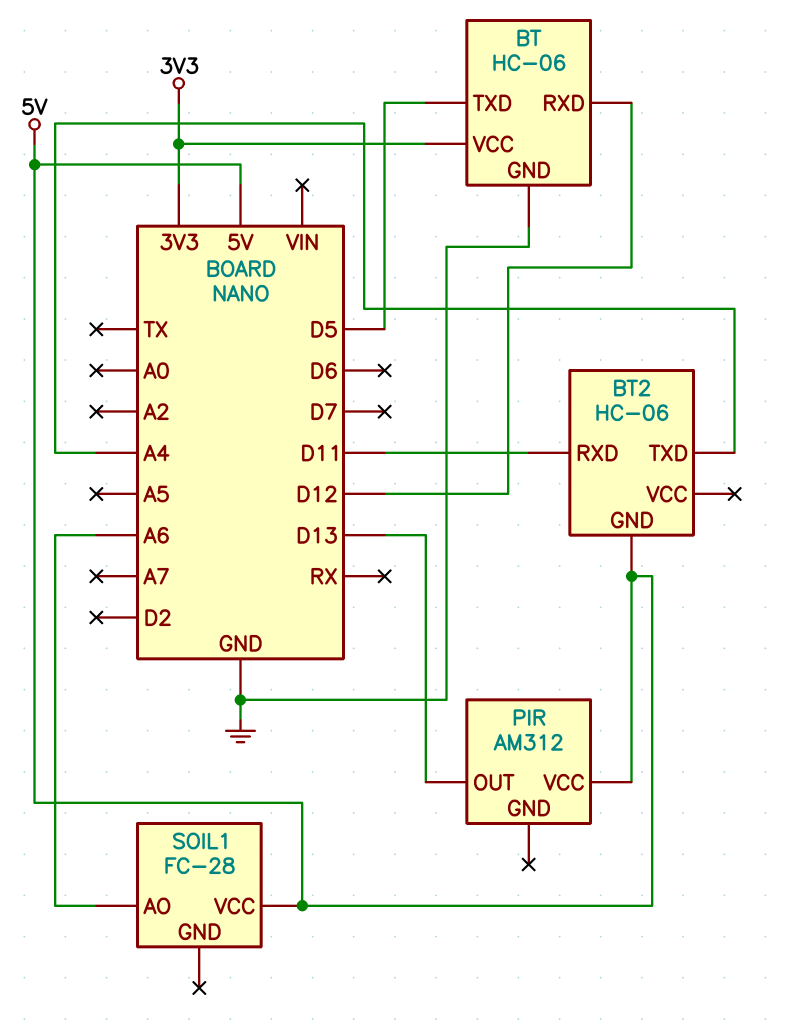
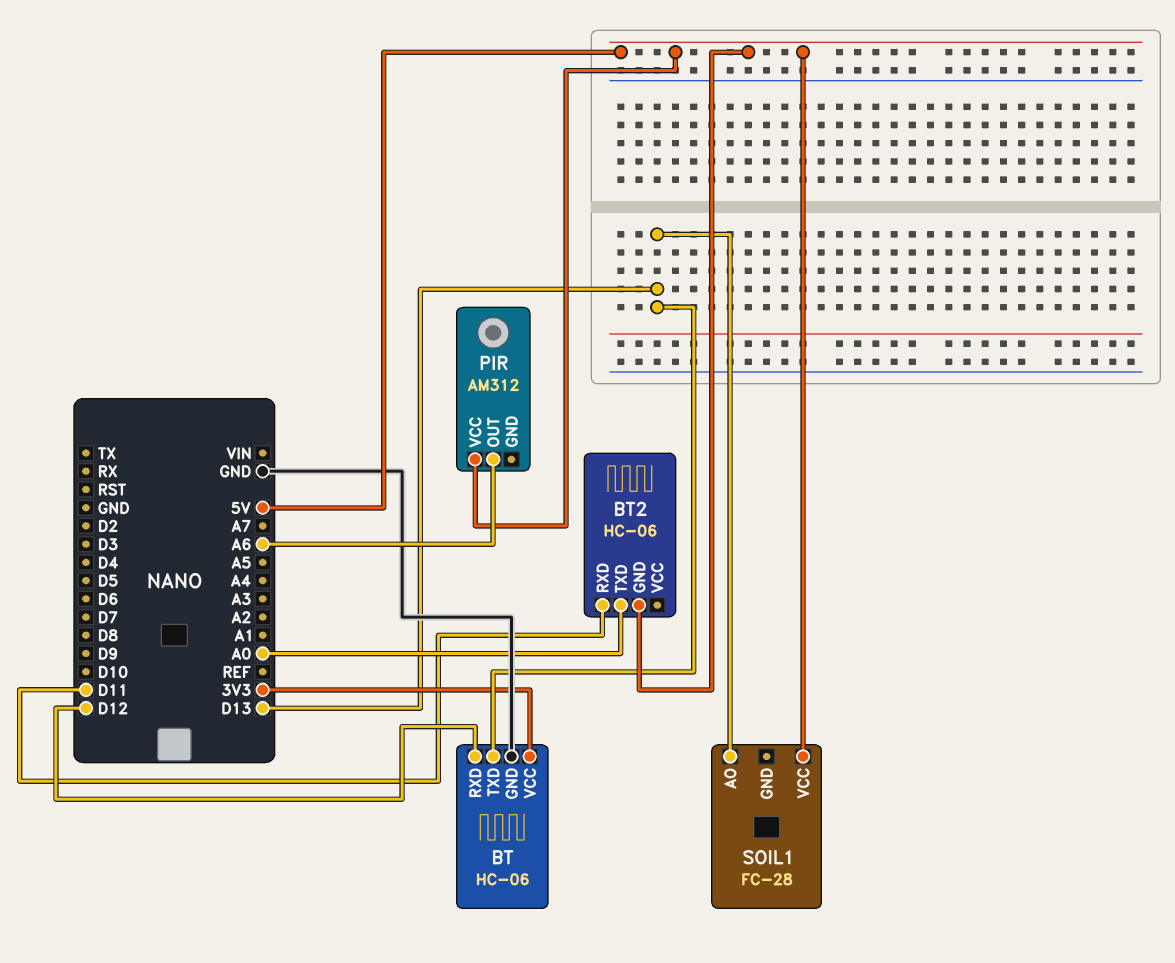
BT pin TXD: D5 -> D13
BT2 pin TXD: A4 -> A0
PIR pin OUT: D13 -> A6
SOIL1 pin AO: A6 -> D13

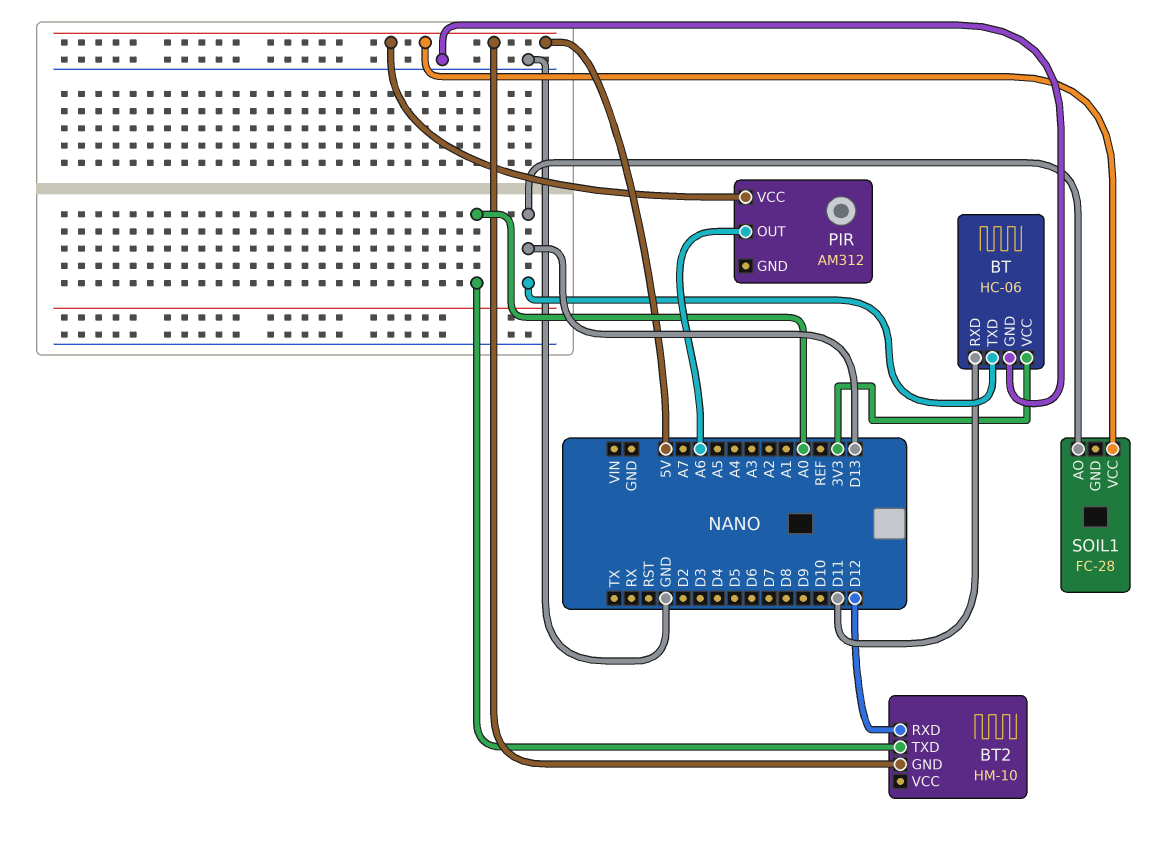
BT pin RXD: D12 -> D11
BT2: HC-06 -> HM-10
BT2 pin RXD: D11 -> D12

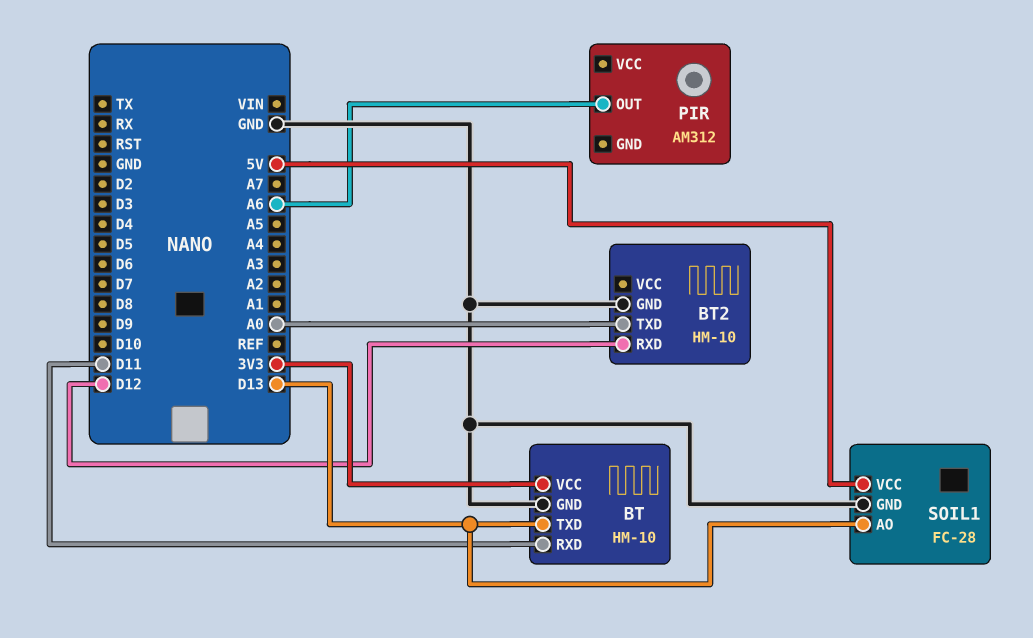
BT: HC-06 -> HM-10
BT2 pin GND: 5V -> GND
PIR pin VCC: 5V -> none
SOIL1 pin GND: none -> GND

